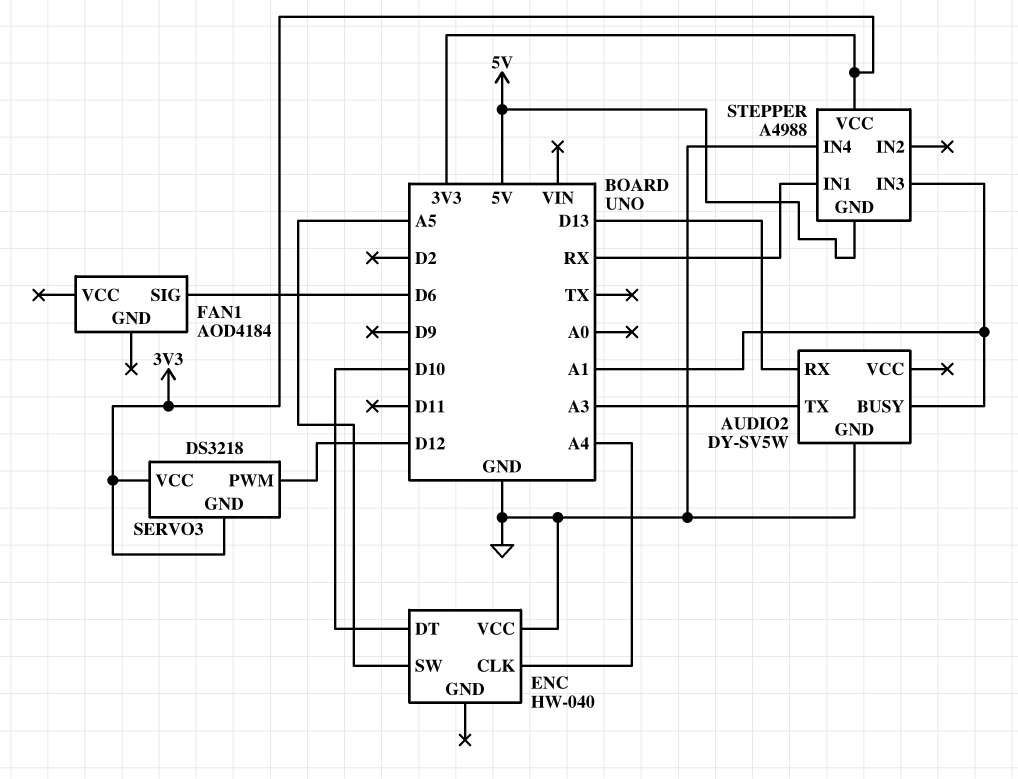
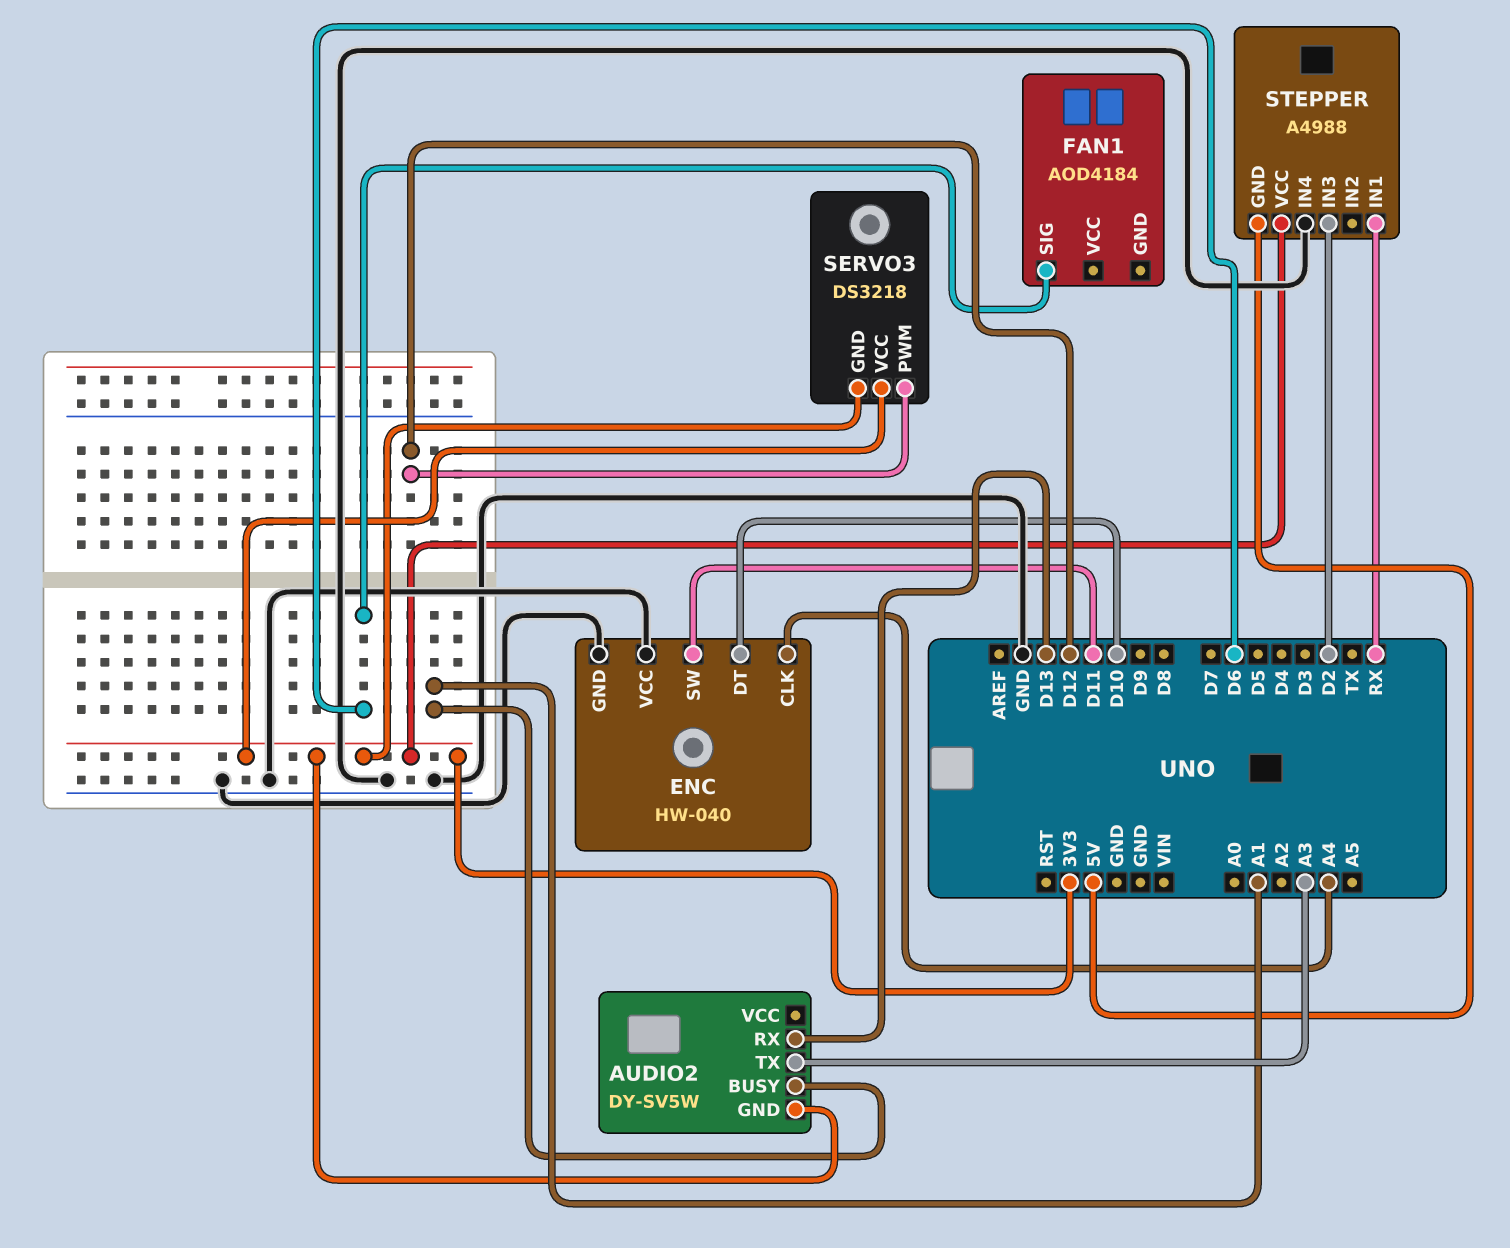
AUDIO2 pin GND: GND -> 3V3
ENC pin GND: none -> GND
ENC pin SW: A5 -> D11
STEPPER pin IN3: A1 -> D2

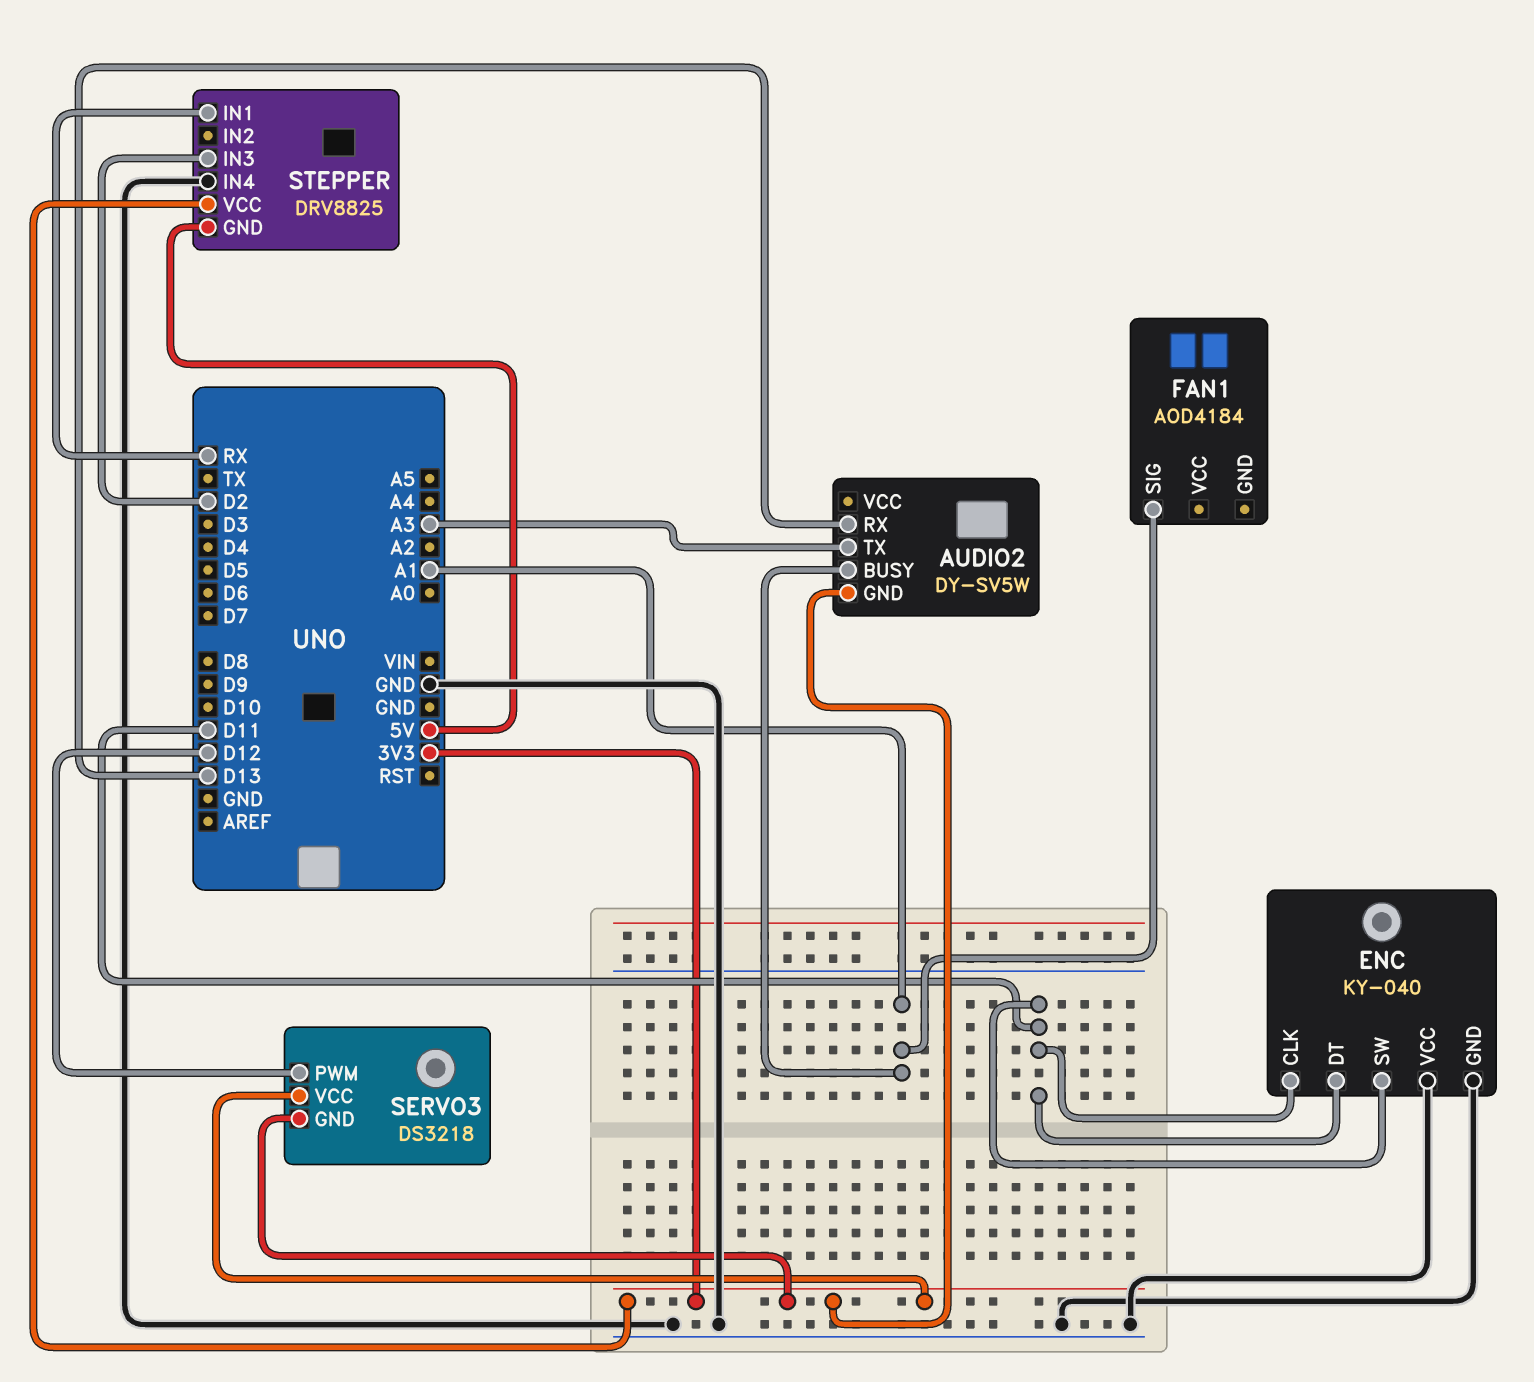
ENC: HW-040 -> KY-040
ENC pin CLK: A4 -> D11
ENC pin DT: D10 -> D11
FAN1 pin SIG: D6 -> A1
STEPPER: A4988 -> DRV8825

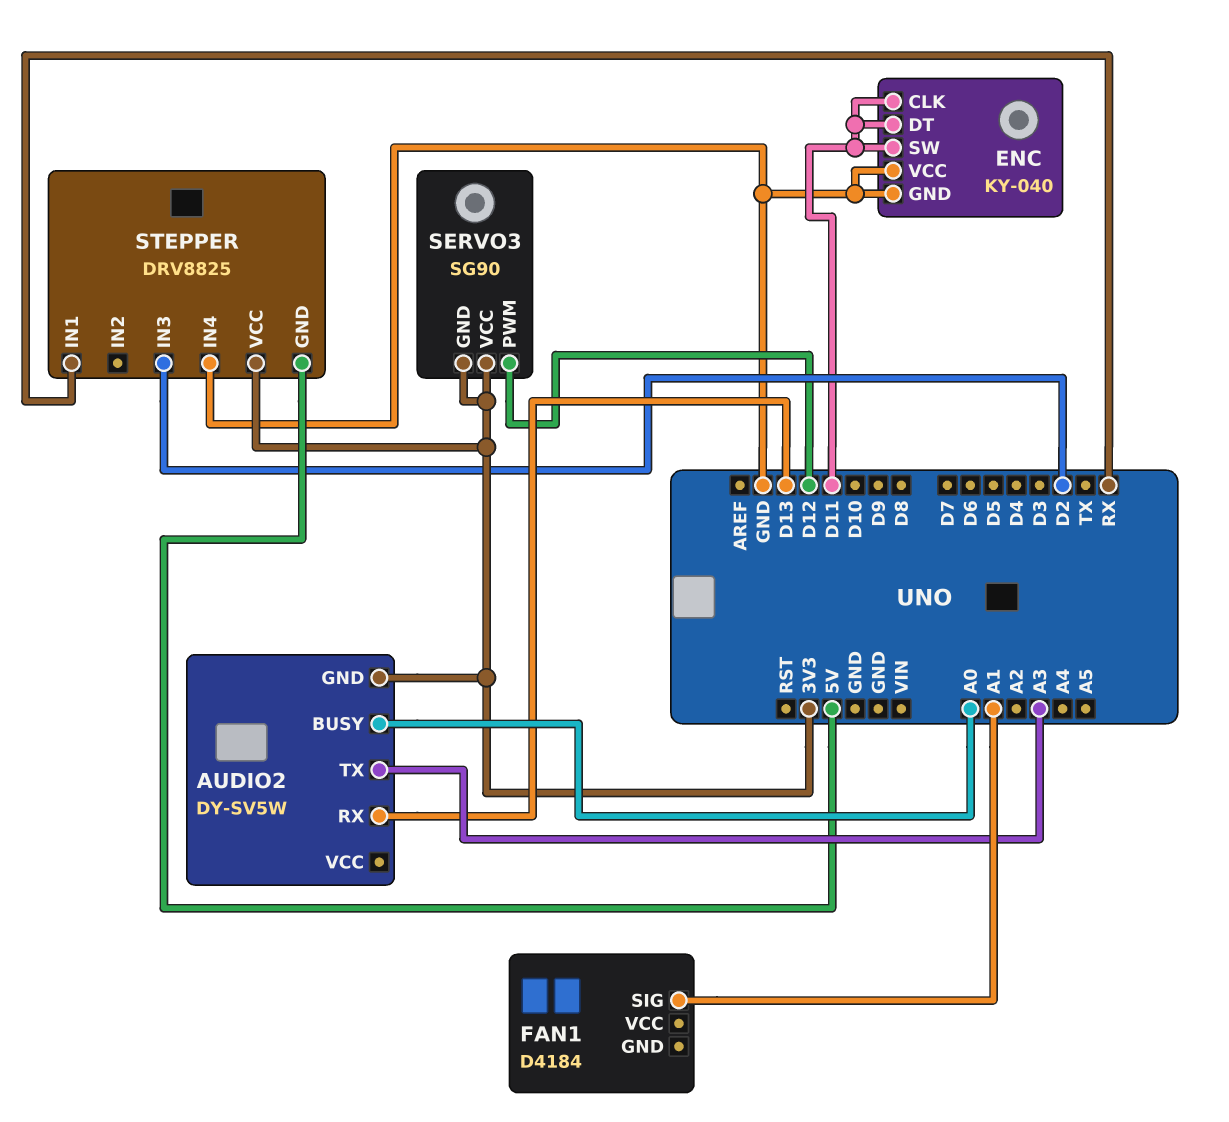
AUDIO2 pin BUSY: A1 -> A0
FAN1: AOD4184 -> D4184
SERVO3: DS3218 -> SG90

